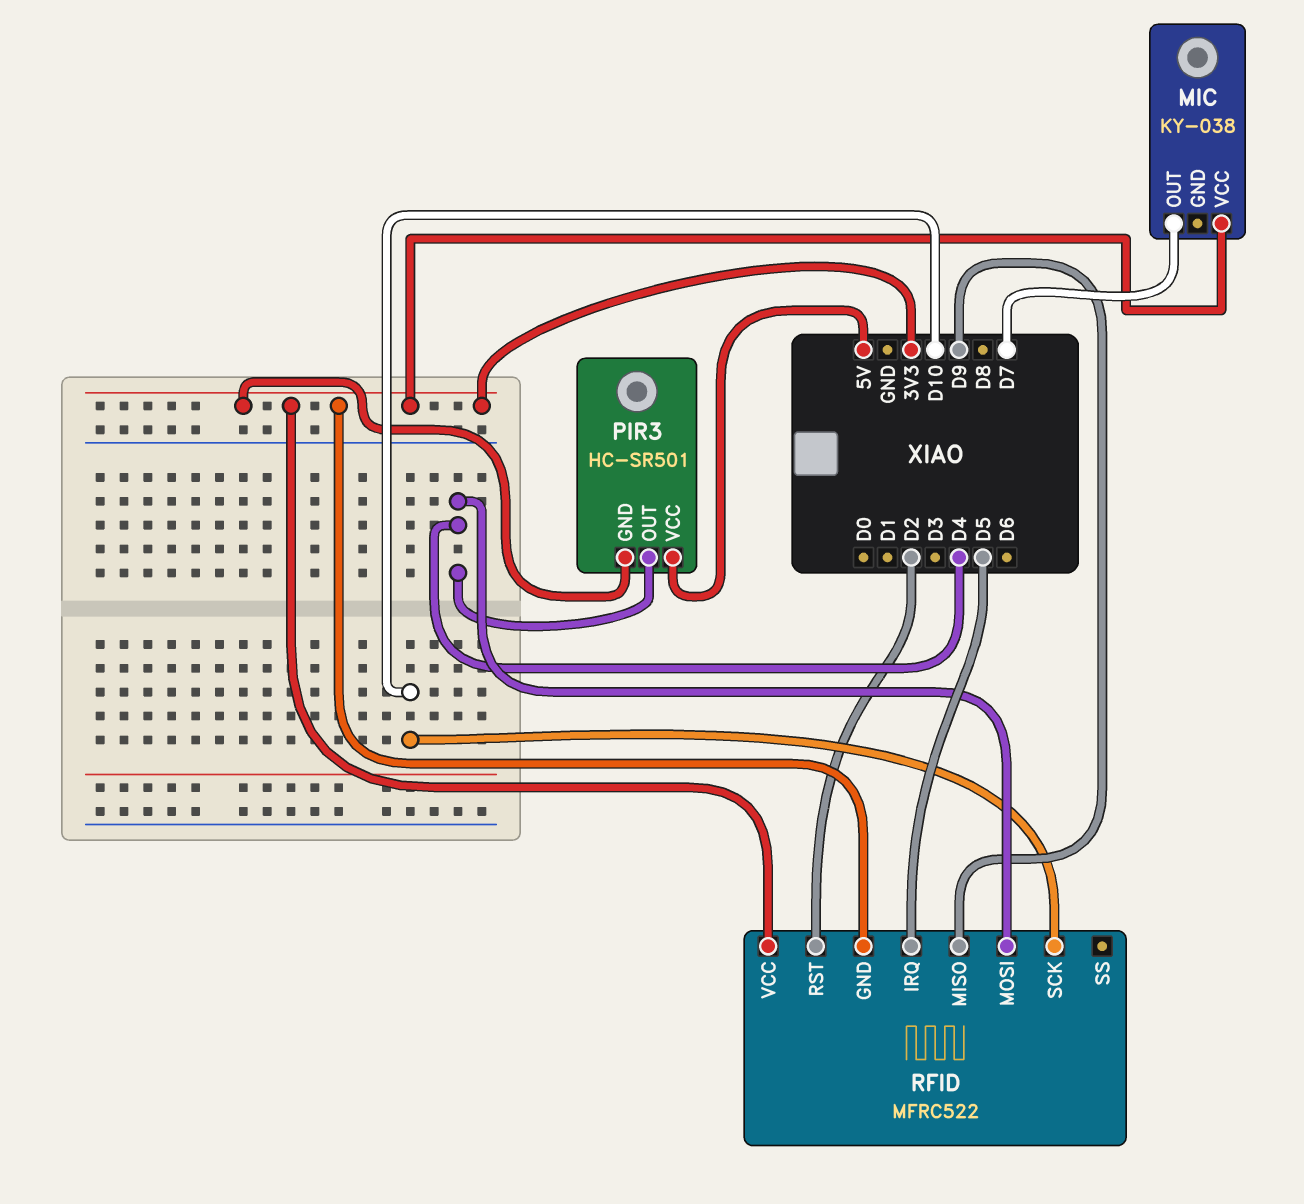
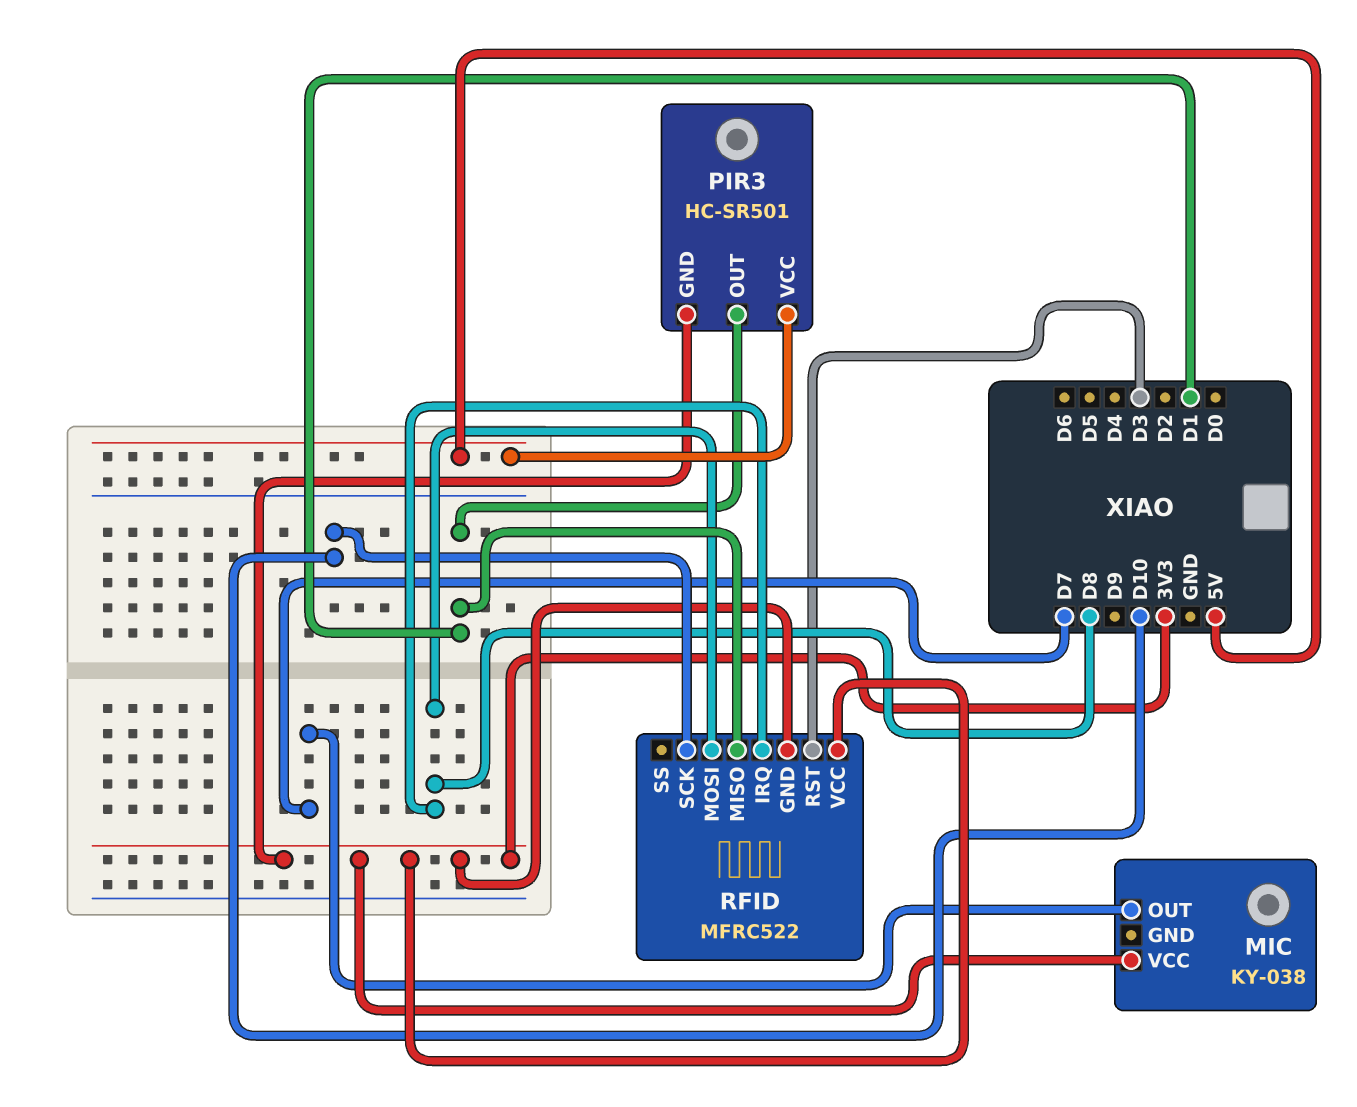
PIR3 pin OUT: D4 -> D1
RFID pin IRQ: D5 -> D8
RFID pin MISO: D9 -> D1
RFID pin MOSI: D4 -> D8
RFID pin RST: D2 -> D3

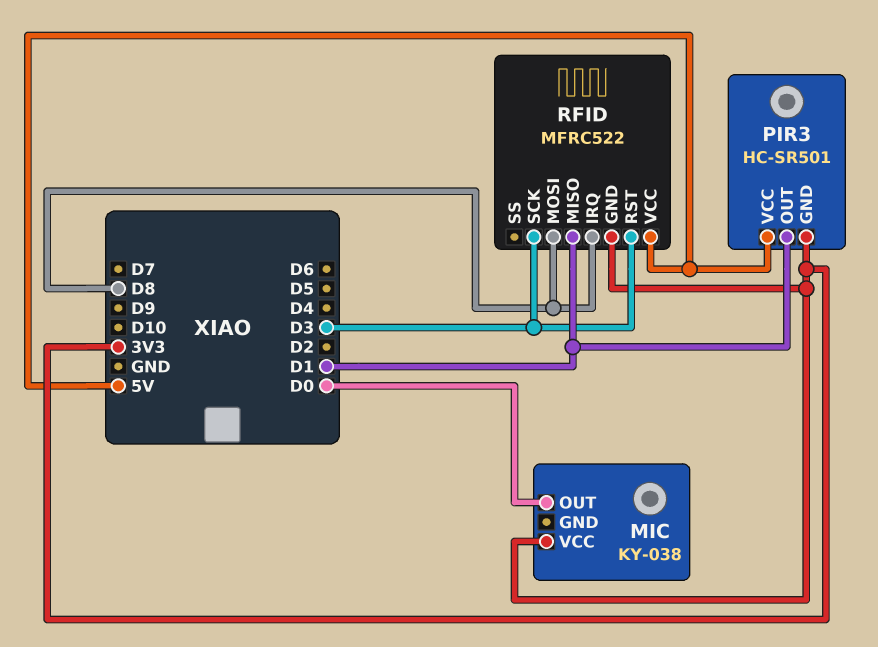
MIC pin OUT: D7 -> D0
RFID pin SCK: D10 -> D3
RFID pin VCC: 3V3 -> 5V

